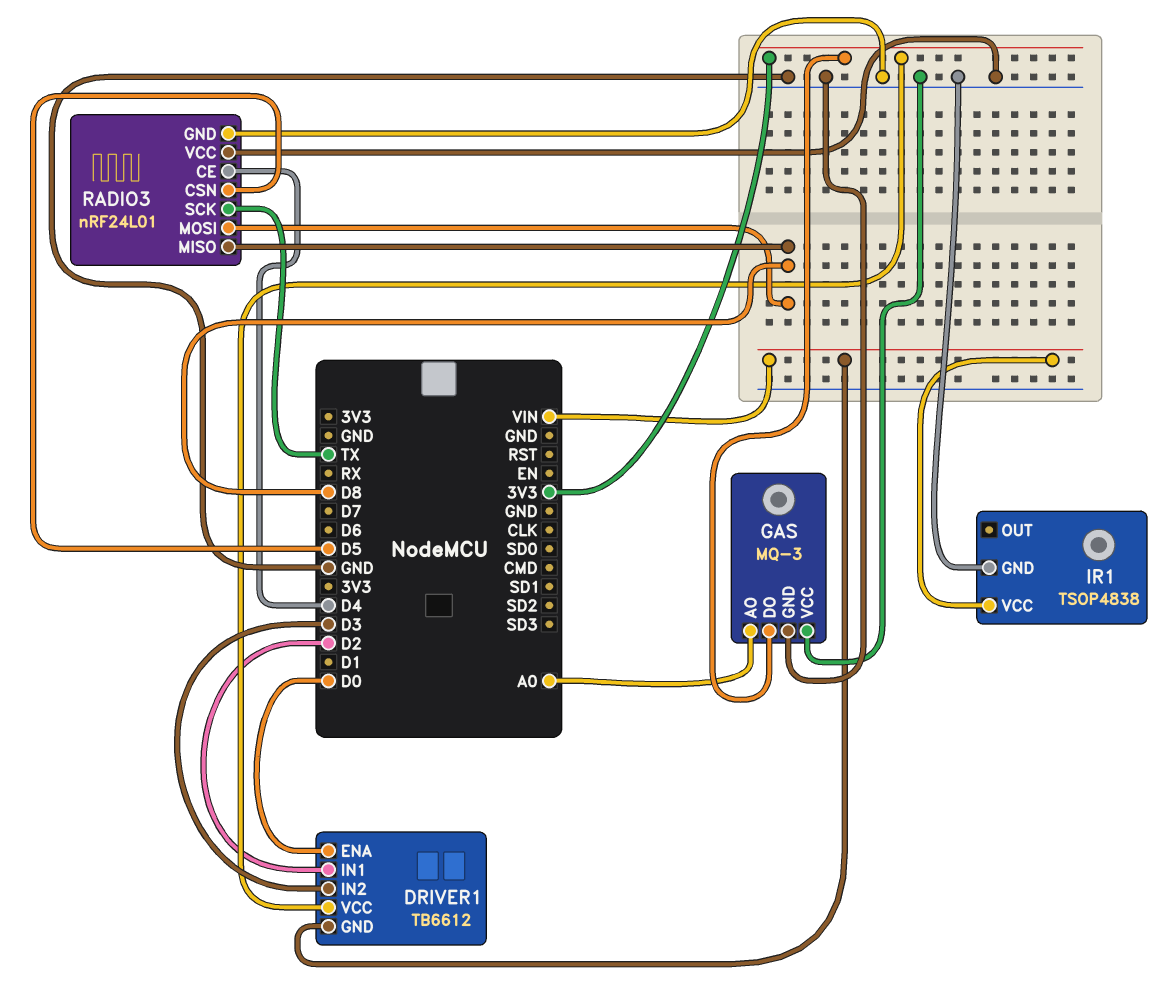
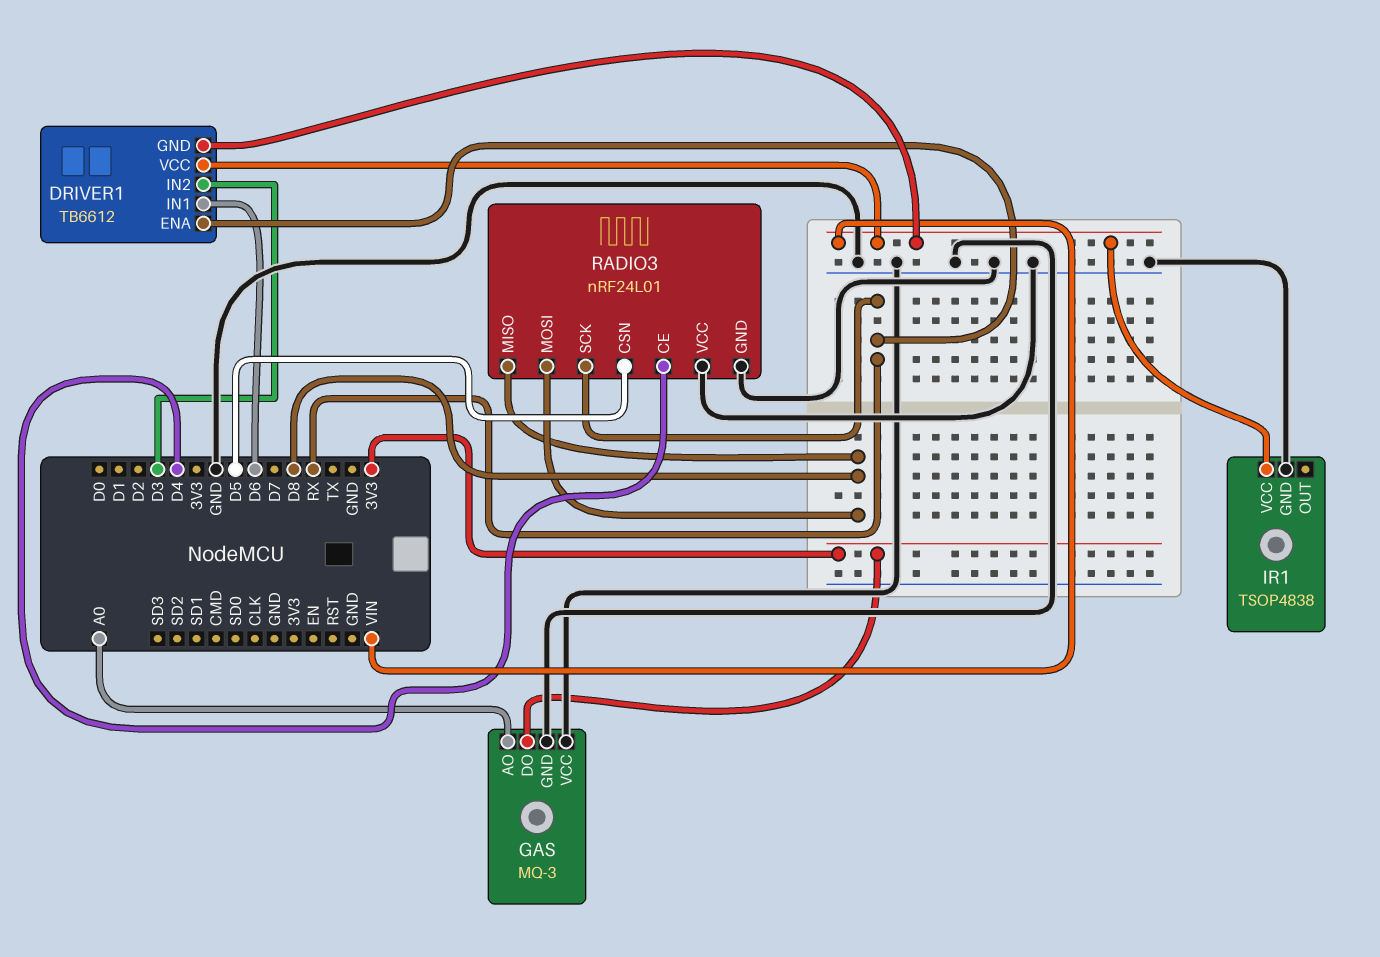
DRIVER1 pin ENA: D0 -> RX
DRIVER1 pin IN1: D2 -> D6
DRIVER1 pin VCC: 3V3 -> VIN
RADIO3 pin SCK: TX -> RX

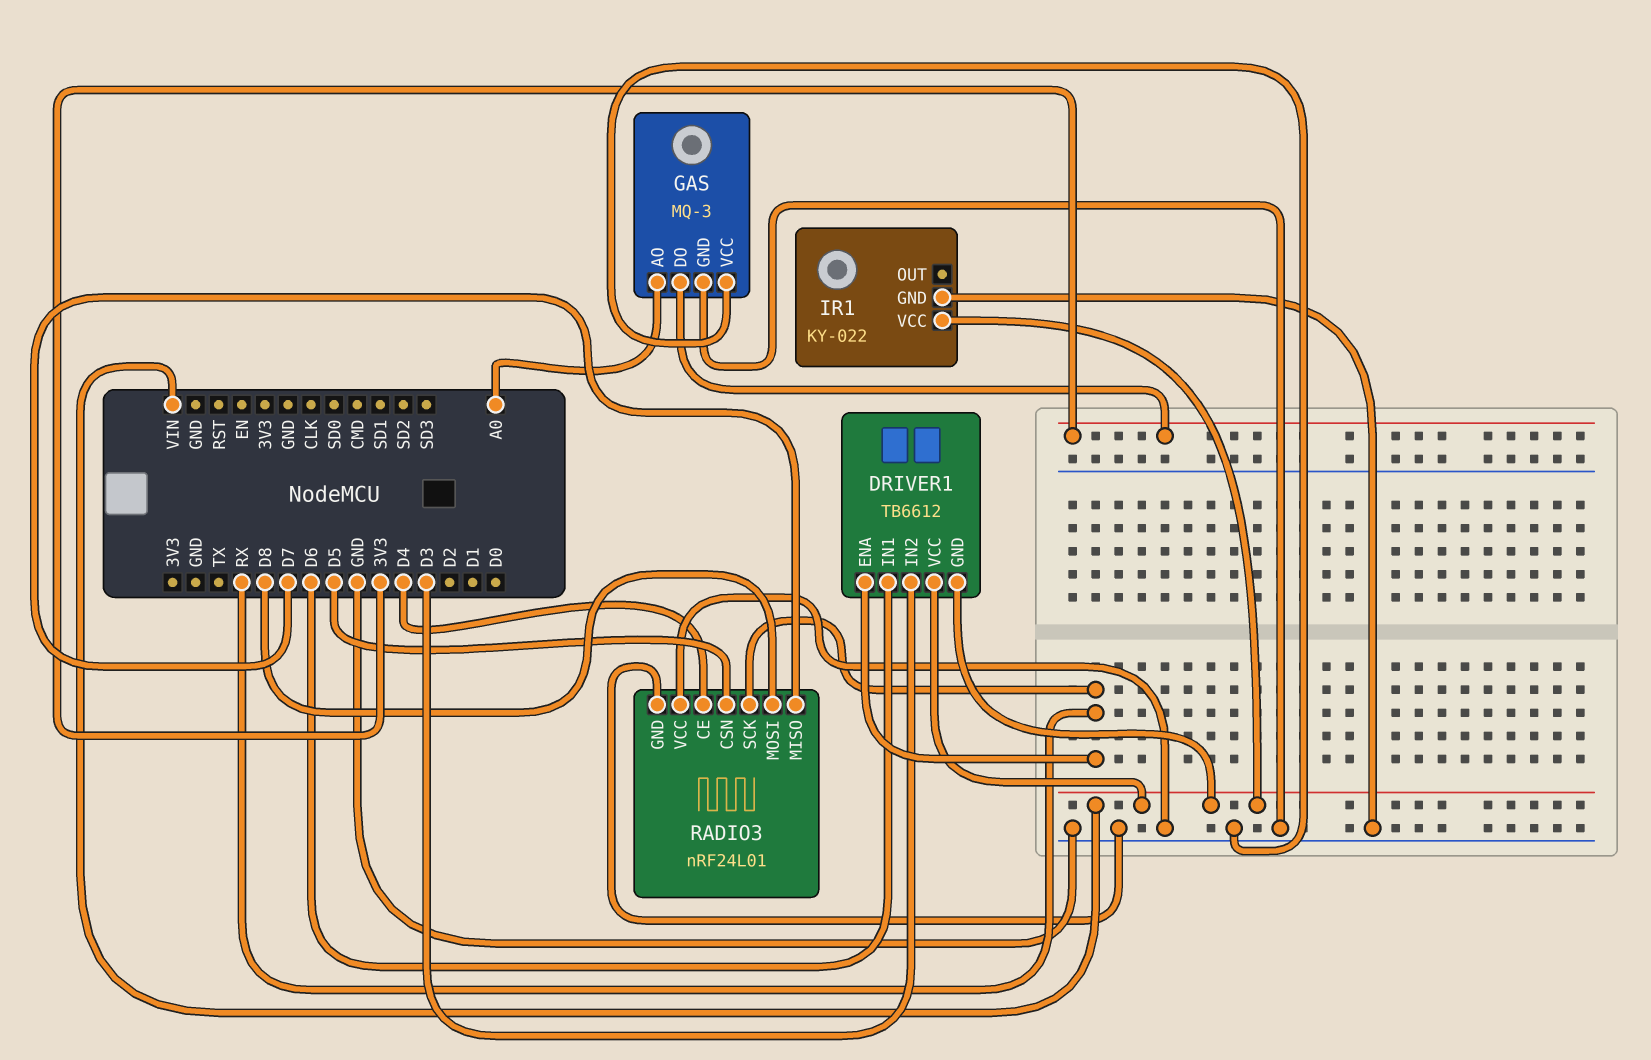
IR1: TSOP4838 -> KY-022
RADIO3 pin MISO: D8 -> D7

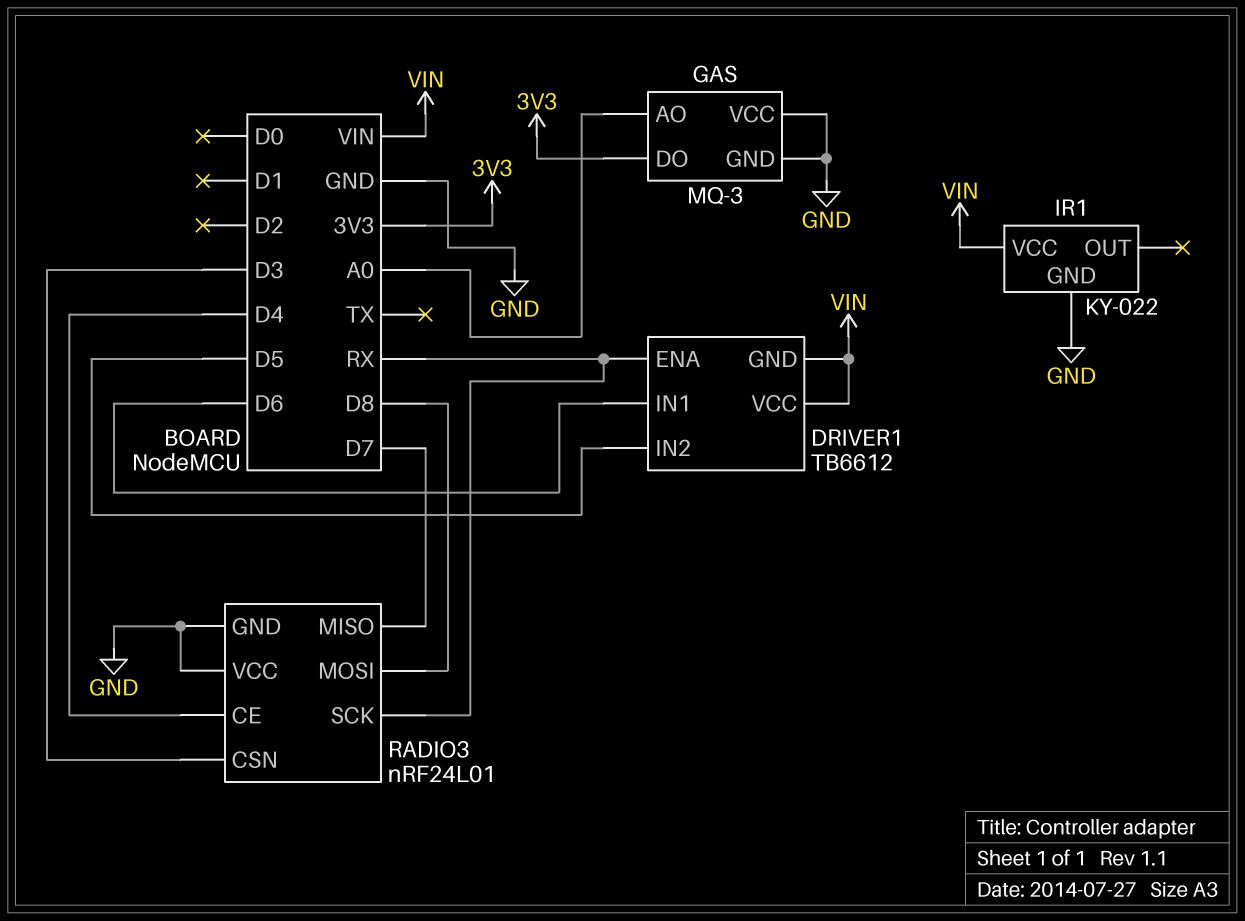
DRIVER1 pin IN2: D3 -> D5
RADIO3 pin CSN: D5 -> D3

